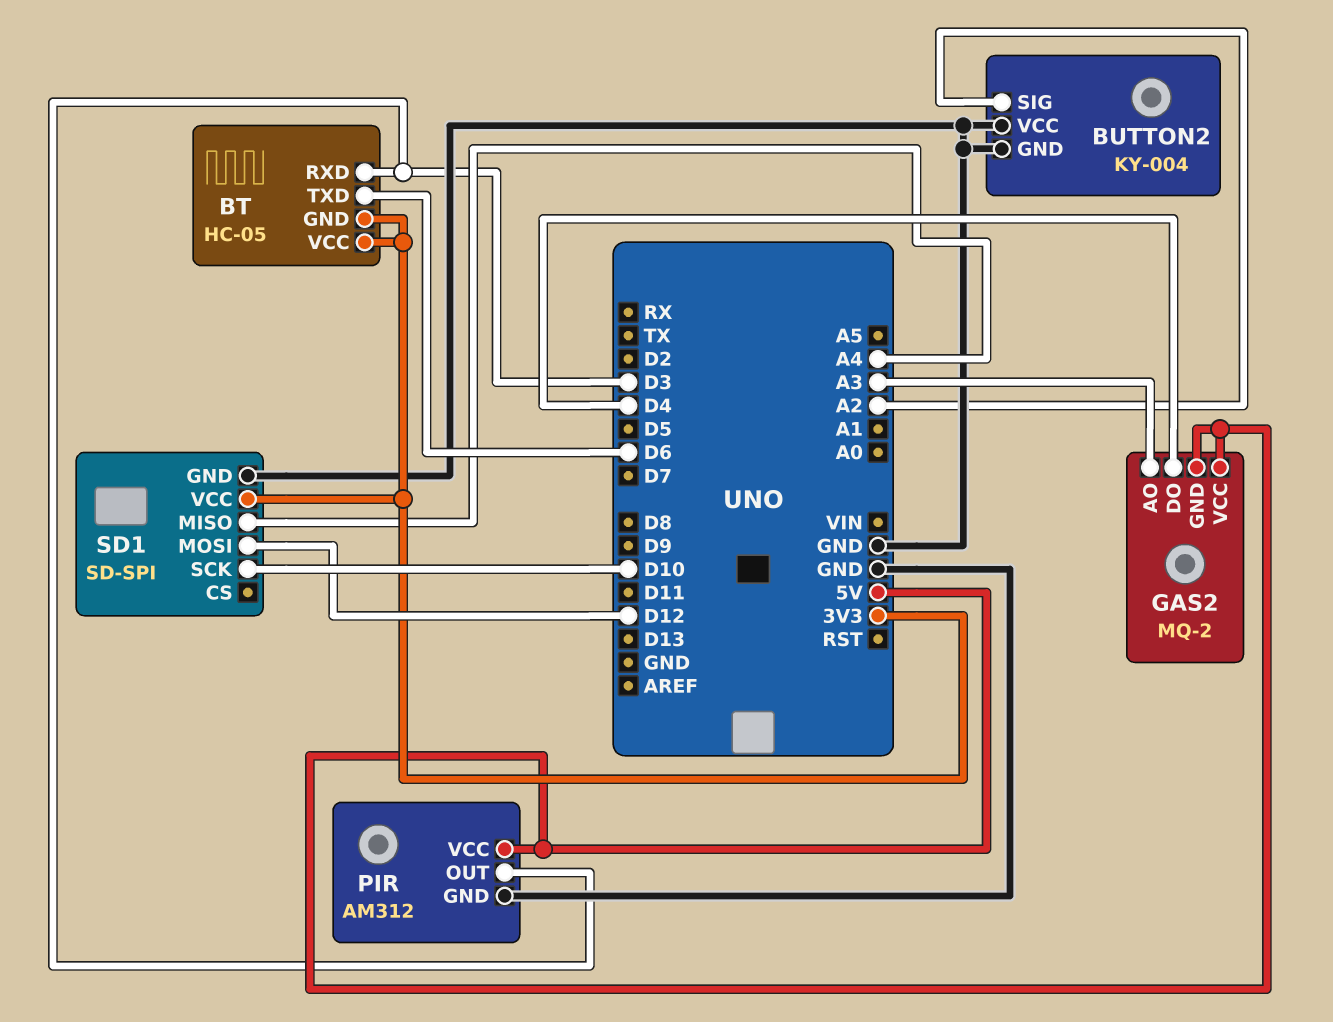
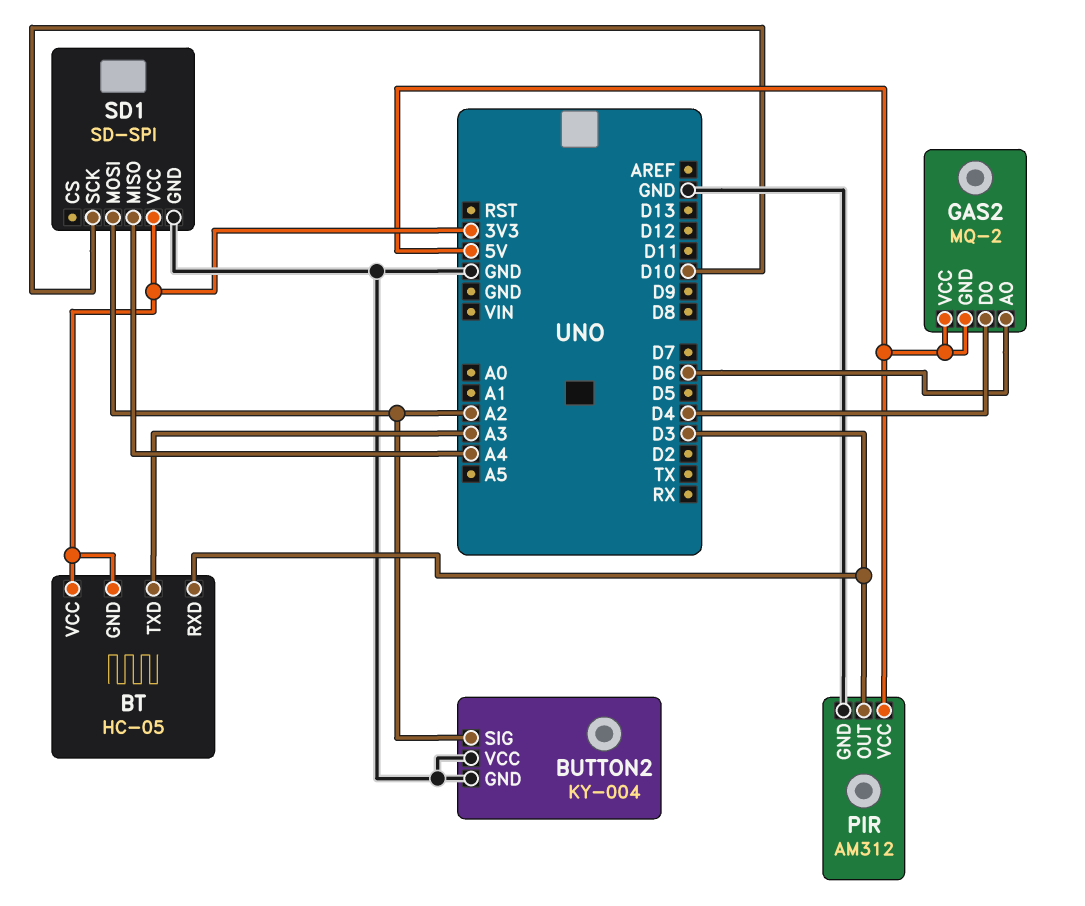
BT pin TXD: D6 -> A3
GAS2 pin AO: A3 -> D6
SD1 pin MOSI: D12 -> A2

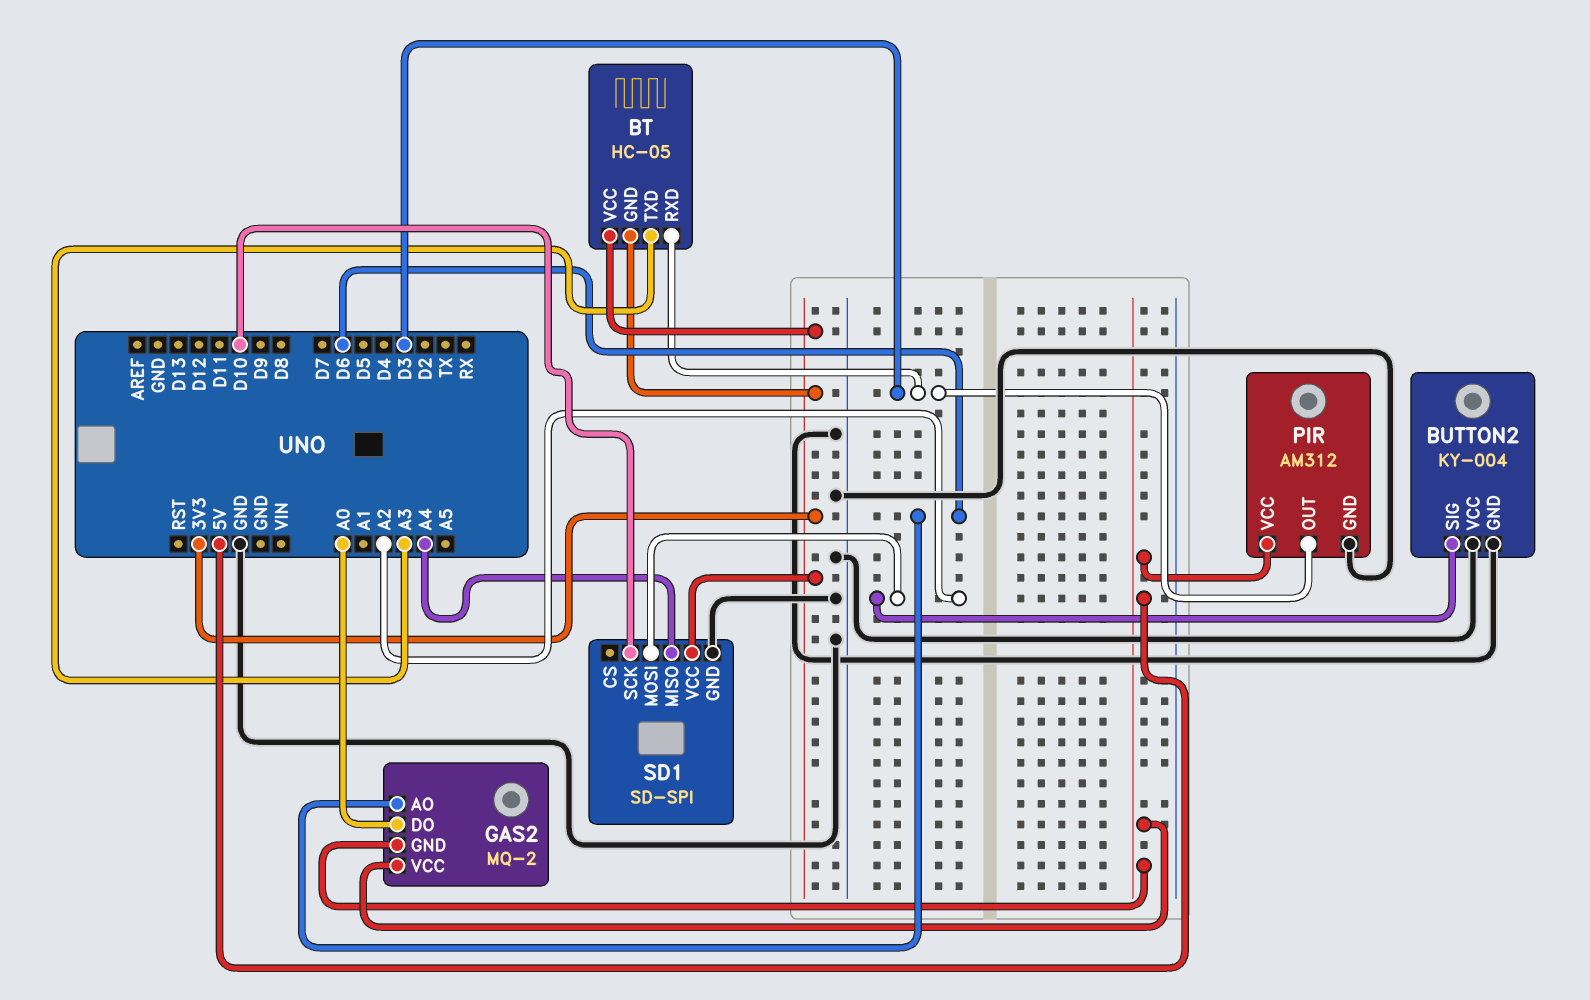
GAS2 pin DO: D4 -> A0

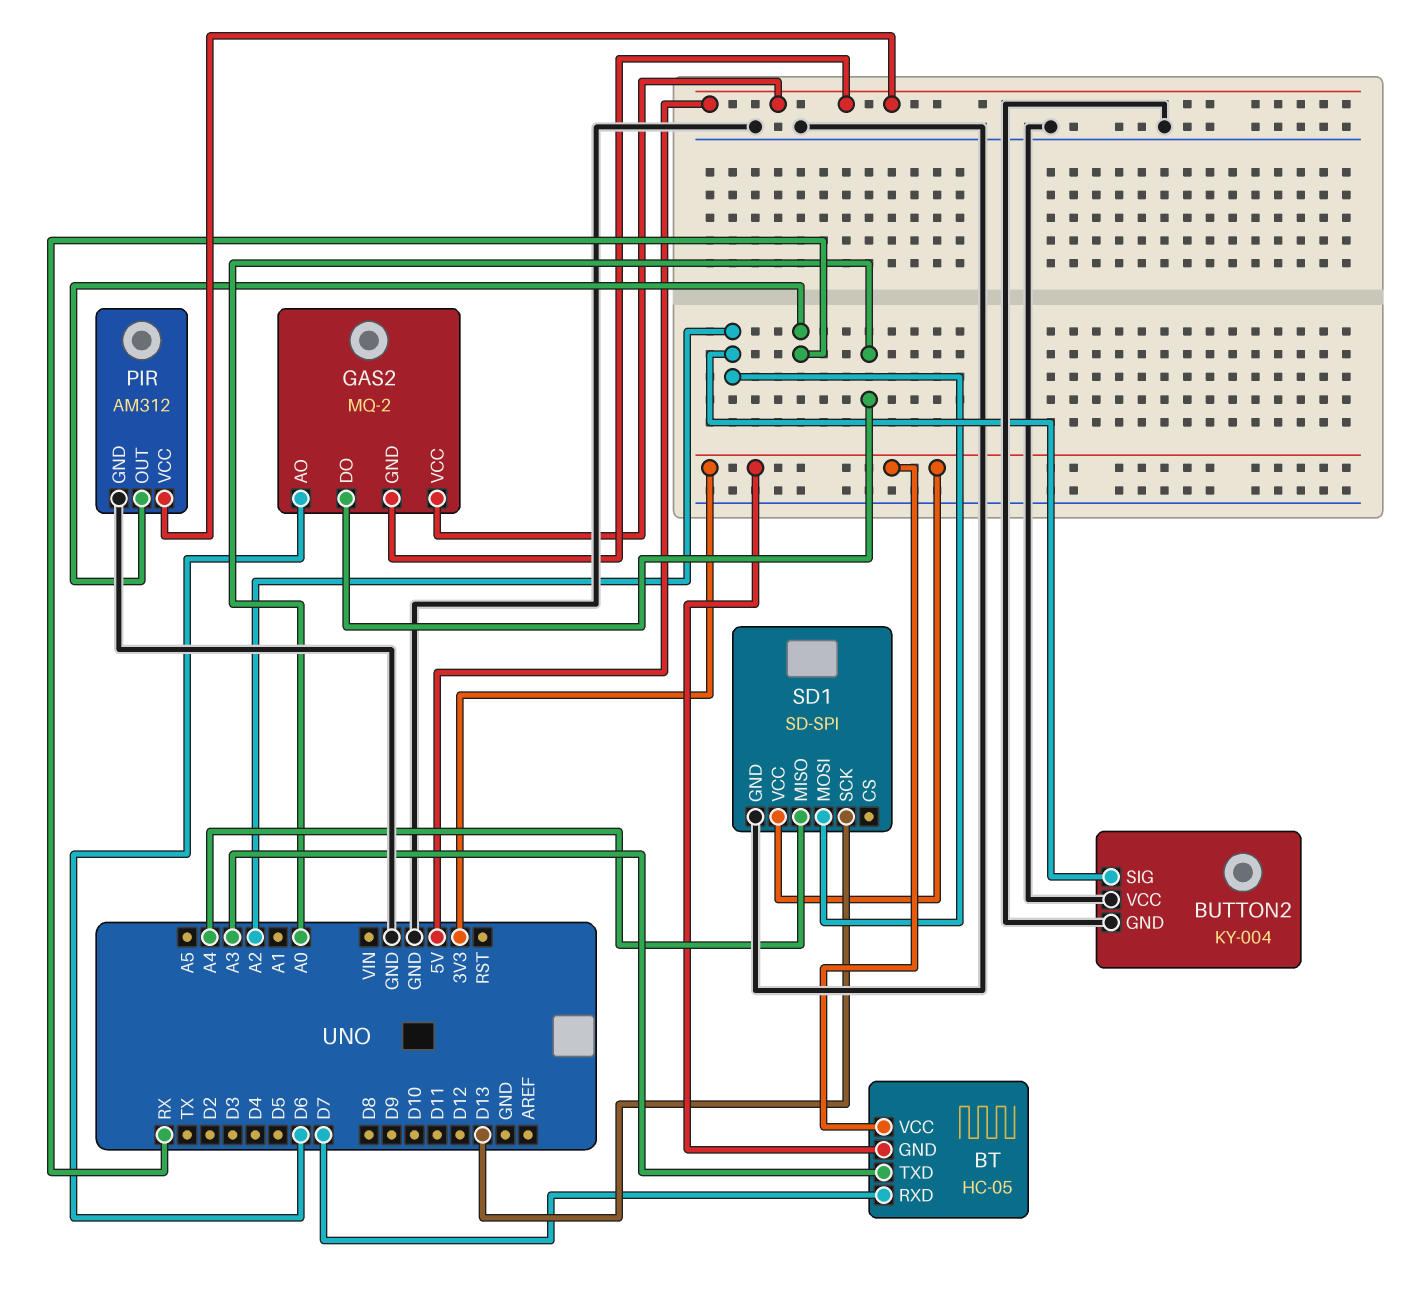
BT pin RXD: D3 -> D7
PIR pin OUT: D3 -> RX
SD1 pin SCK: D10 -> D13

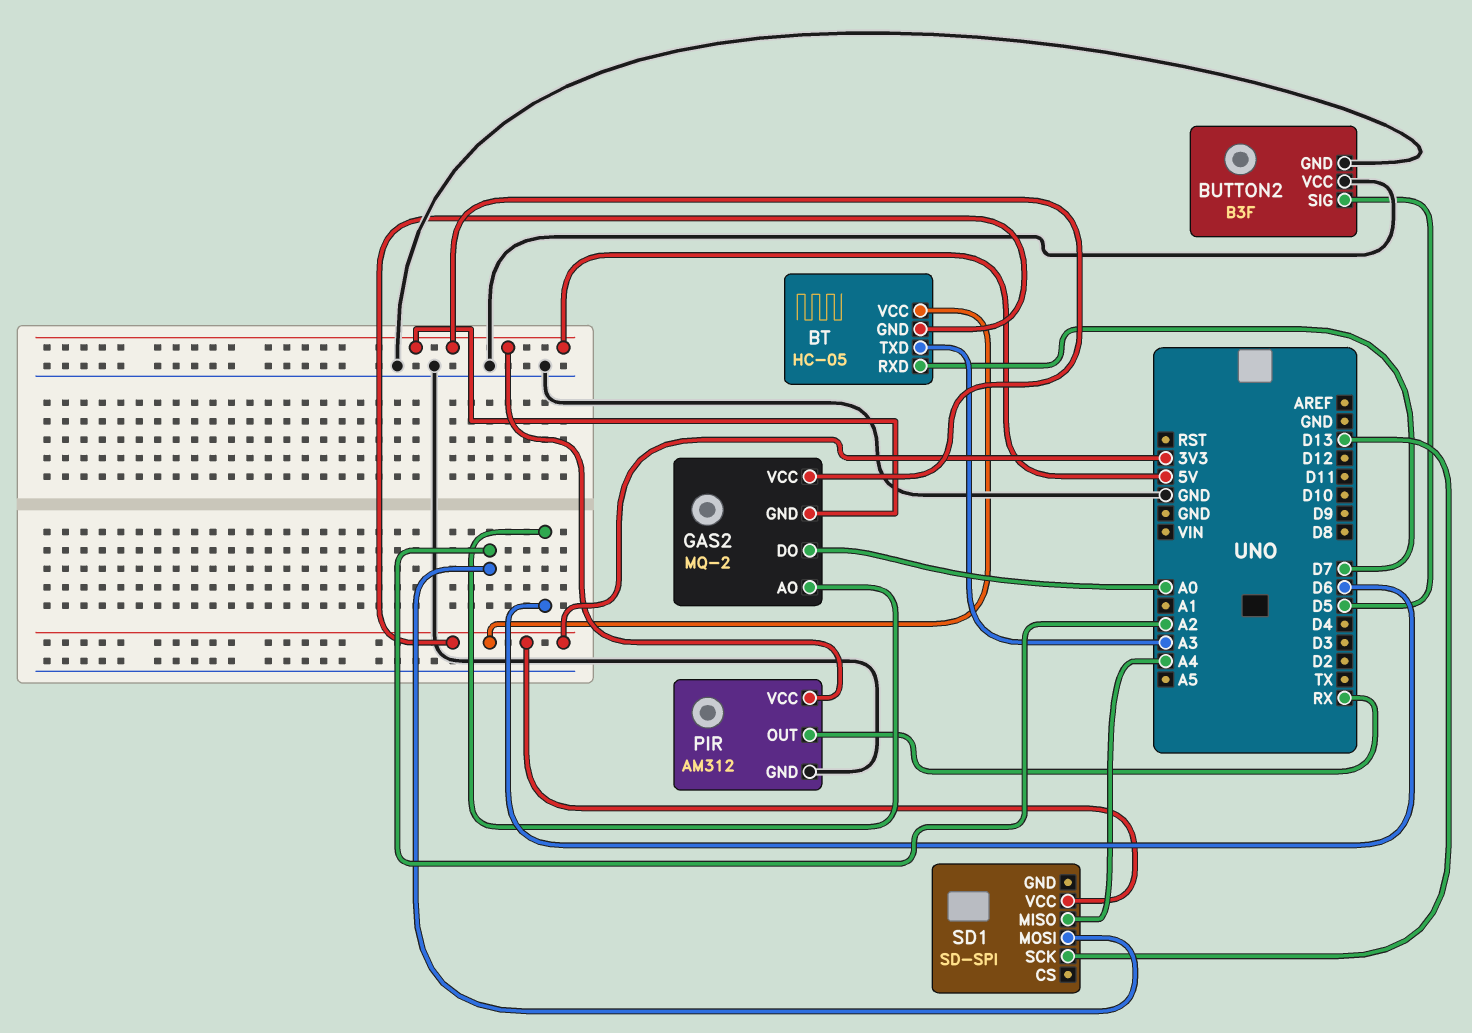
BUTTON2: KY-004 -> B3F
BUTTON2 pin SIG: A2 -> D5
SD1 pin GND: GND -> none

